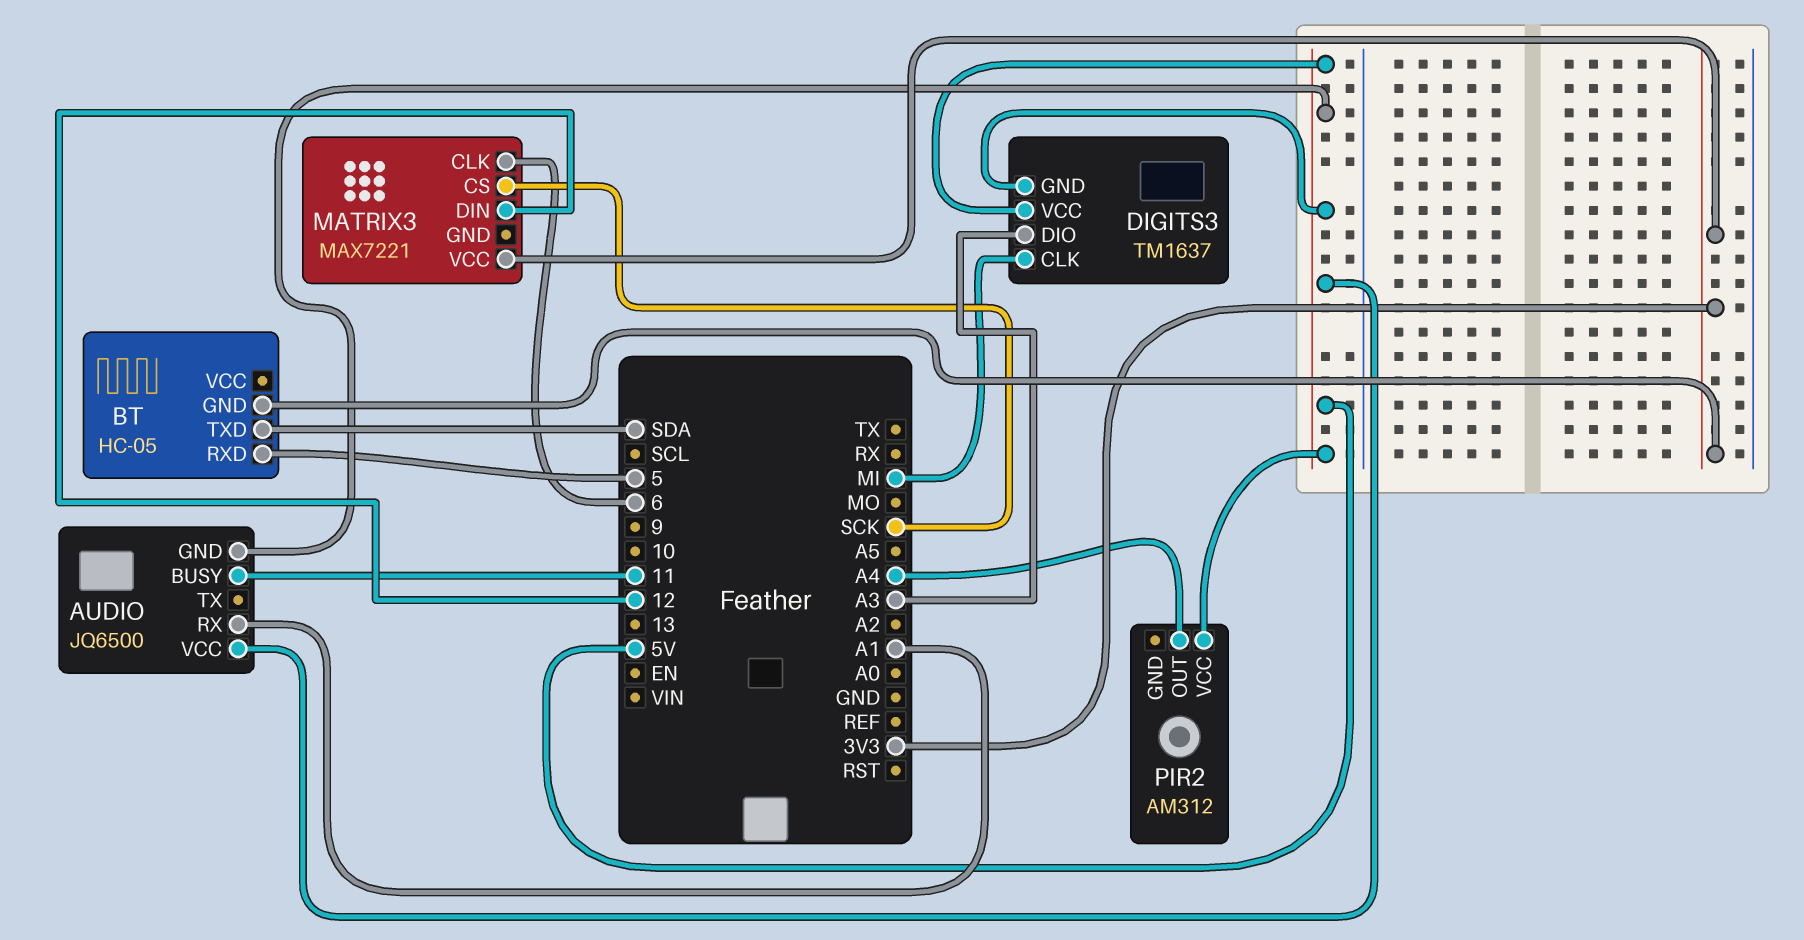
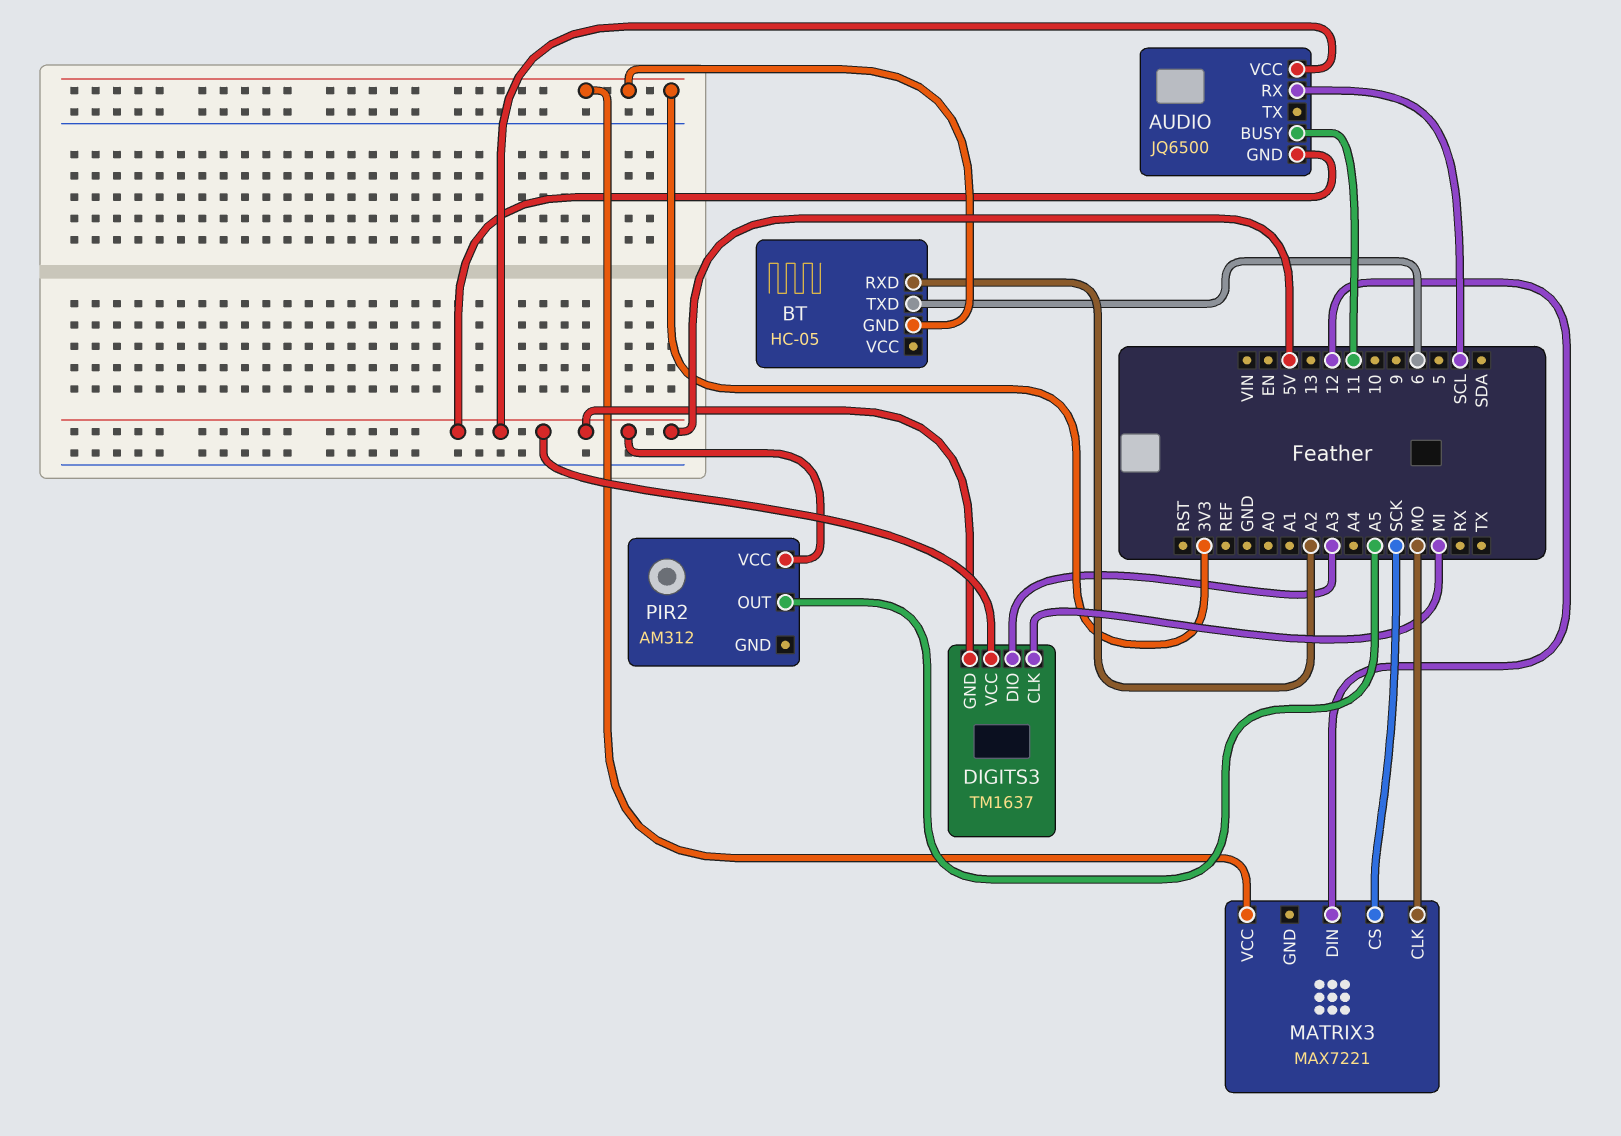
AUDIO pin RX: A1 -> SCL
BT pin RXD: 5 -> A2
BT pin TXD: SDA -> 6
MATRIX3 pin CLK: 6 -> MO
PIR2 pin OUT: A4 -> A5

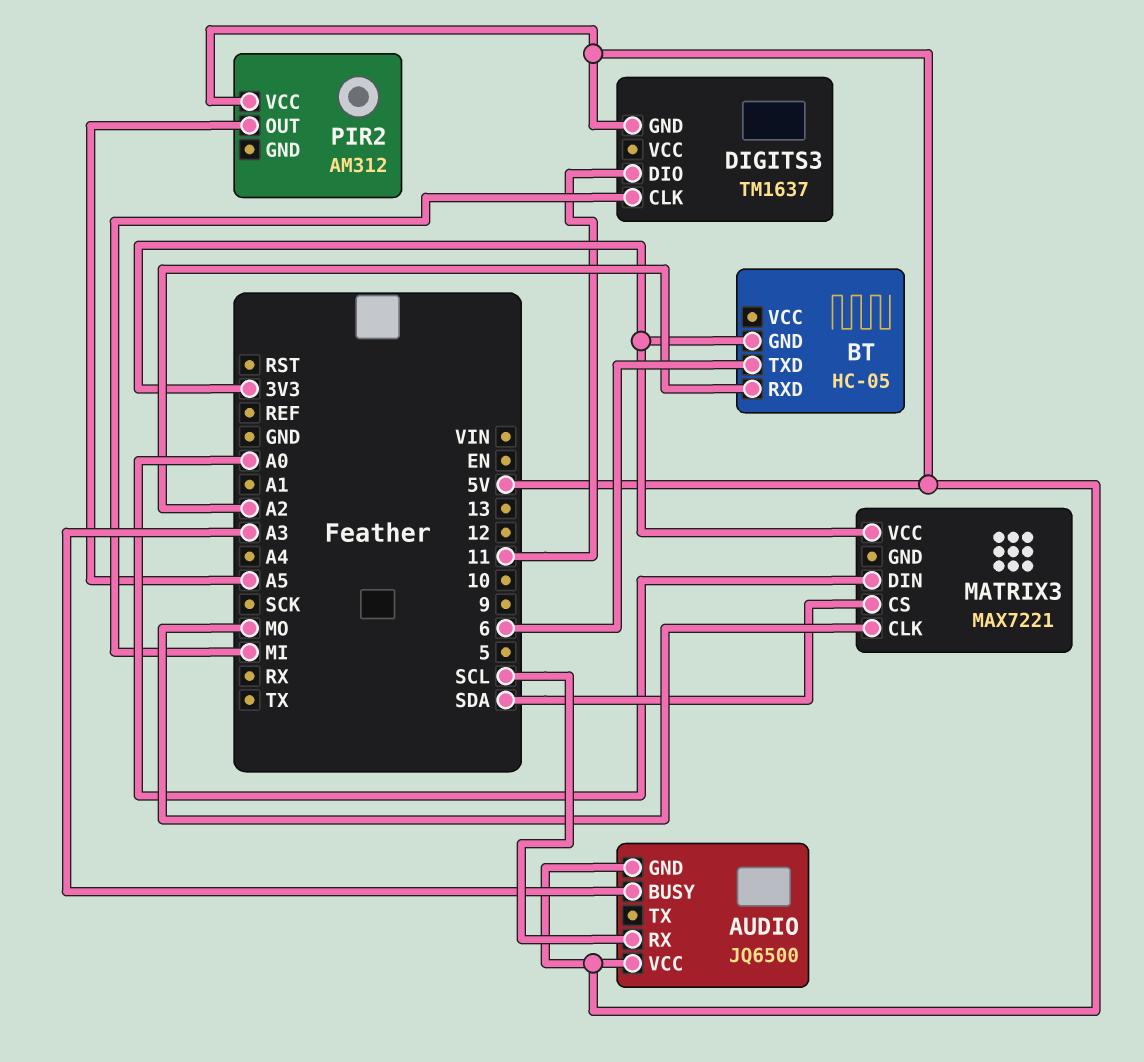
AUDIO pin BUSY: 11 -> A3
DIGITS3 pin DIO: A3 -> 11
DIGITS3 pin VCC: 5V -> none
MATRIX3 pin CS: SCK -> SDA
MATRIX3 pin DIN: 12 -> A0

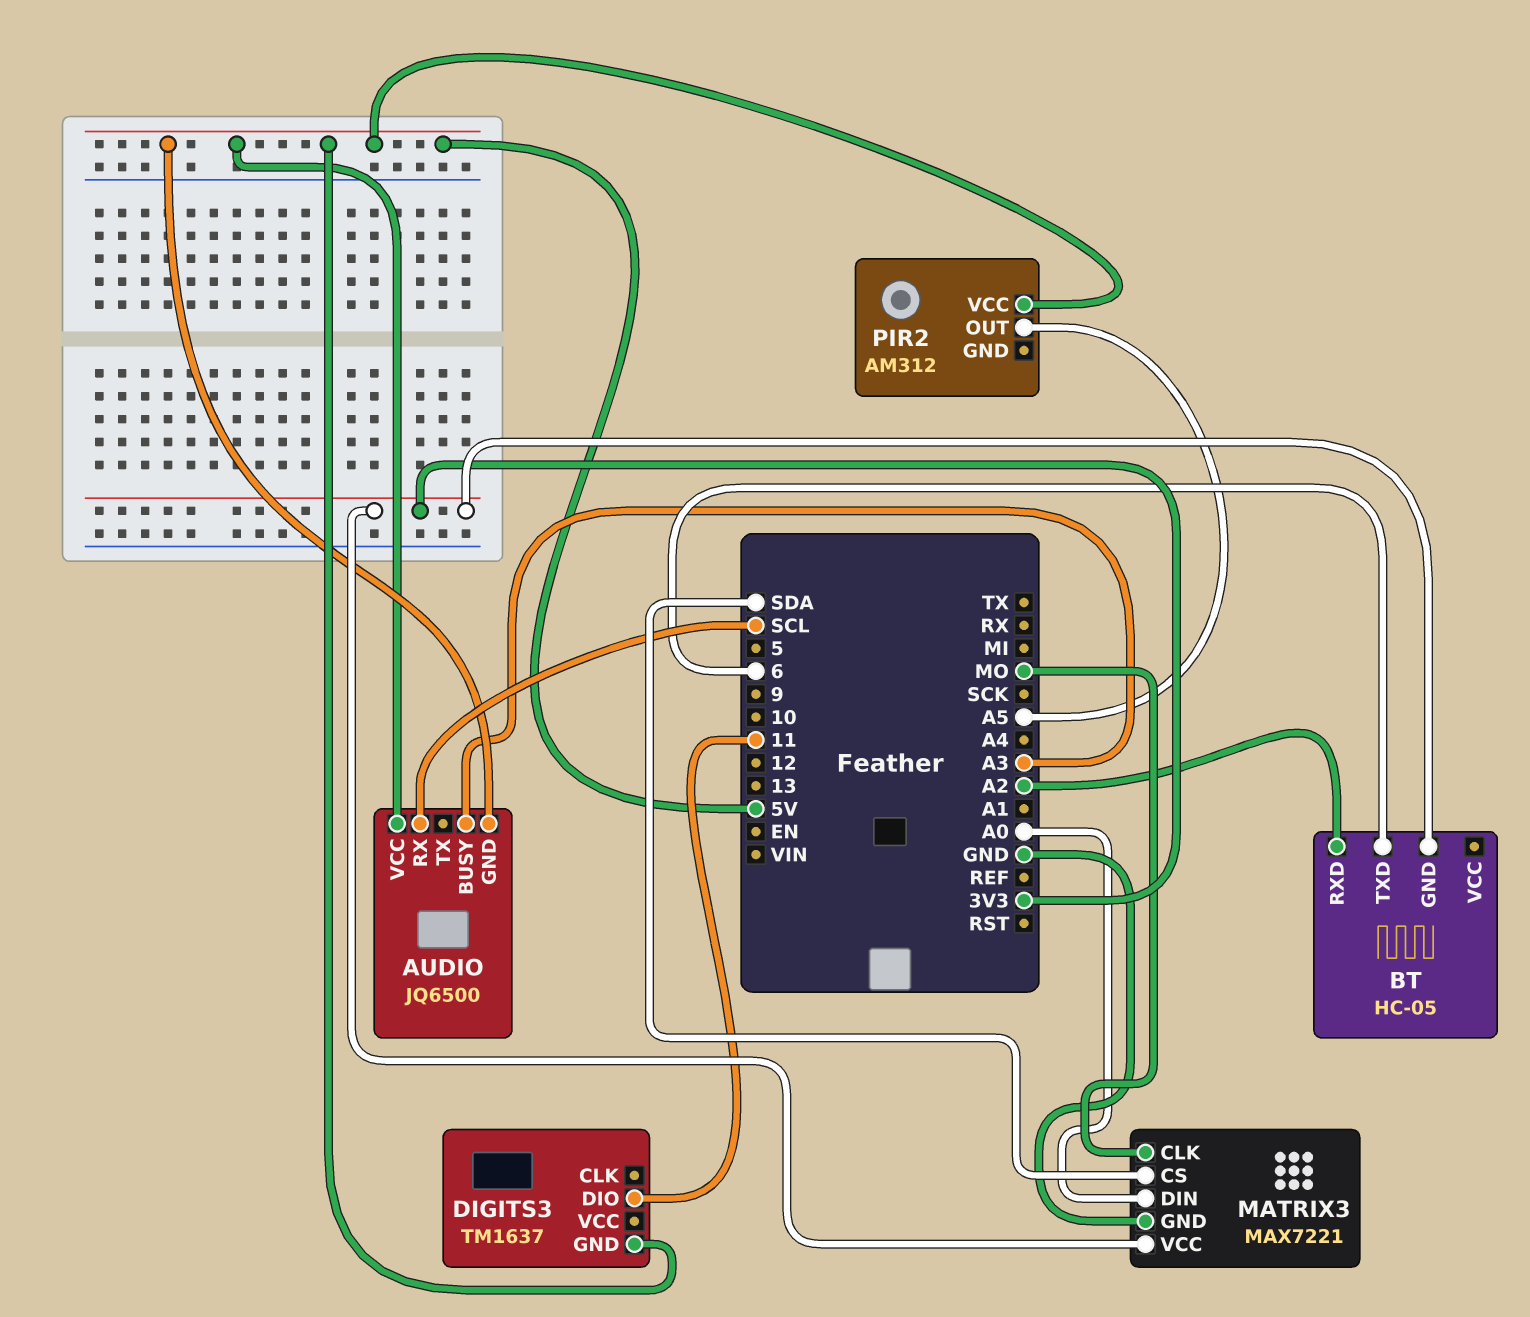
DIGITS3 pin CLK: MI -> none
MATRIX3 pin GND: none -> GND

